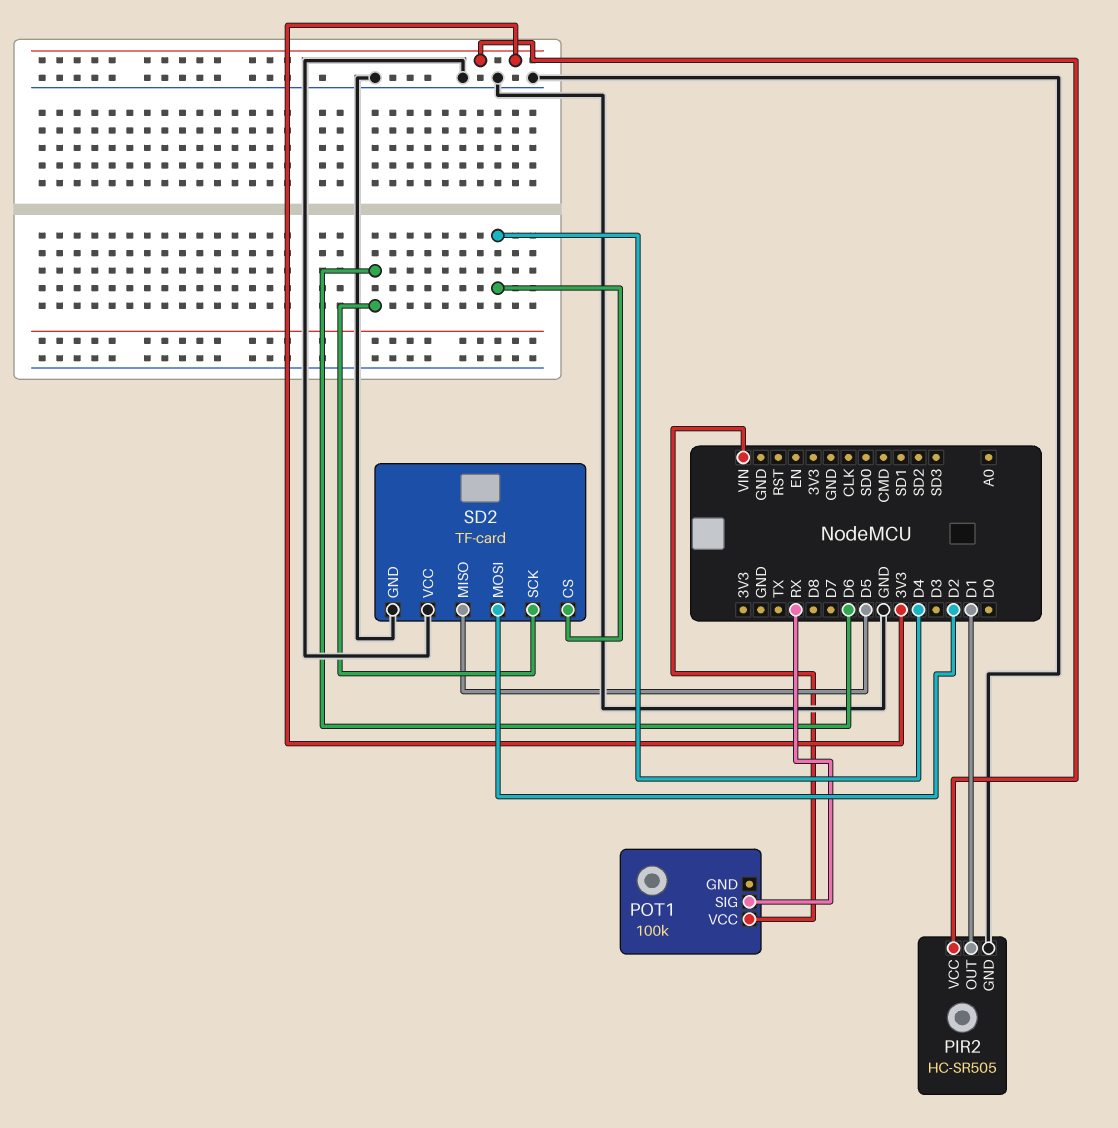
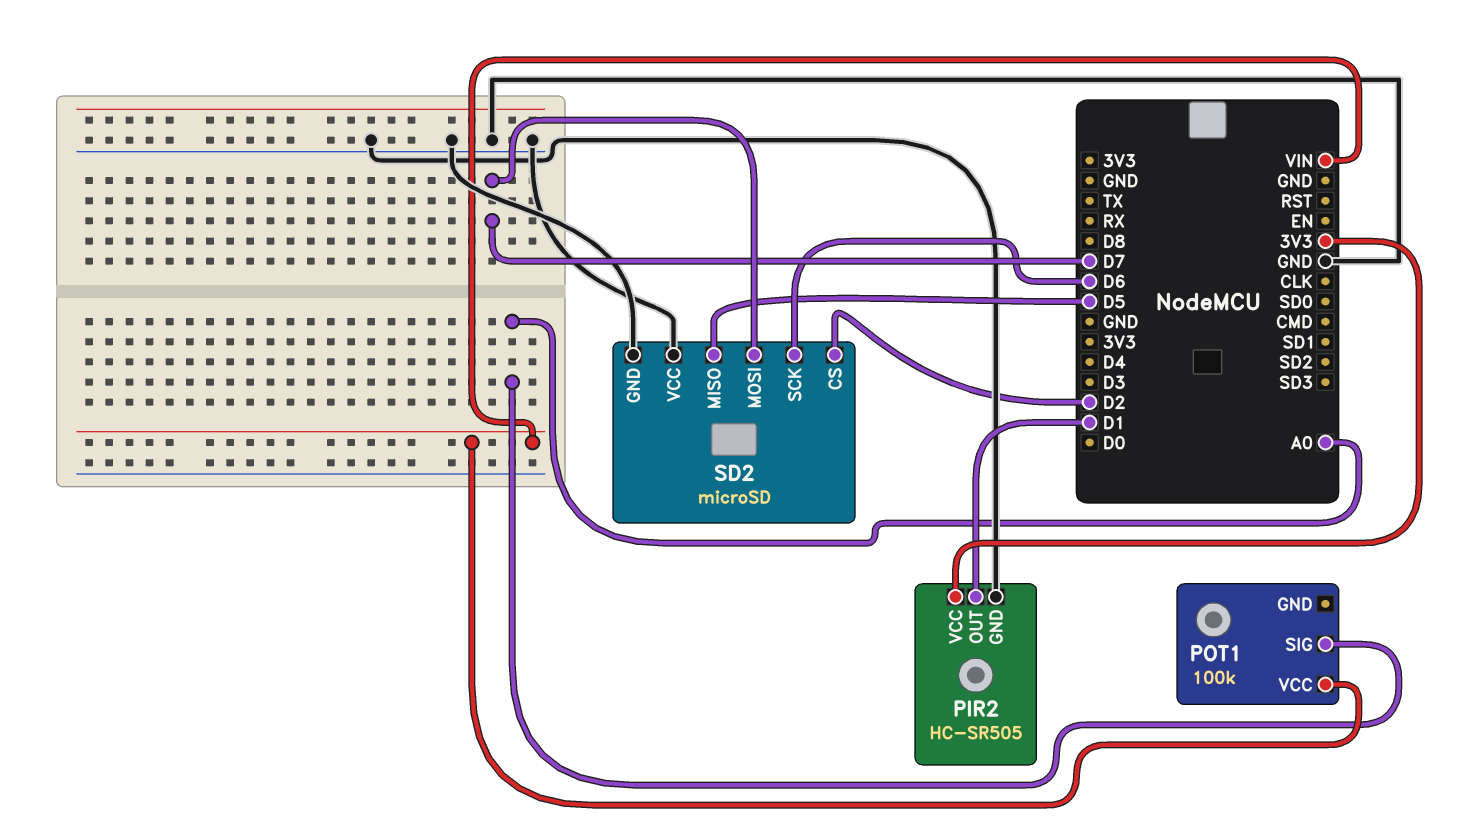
POT1 pin SIG: RX -> A0
SD2: TF-card -> microSD
SD2 pin CS: D4 -> D2
SD2 pin MOSI: D2 -> D7

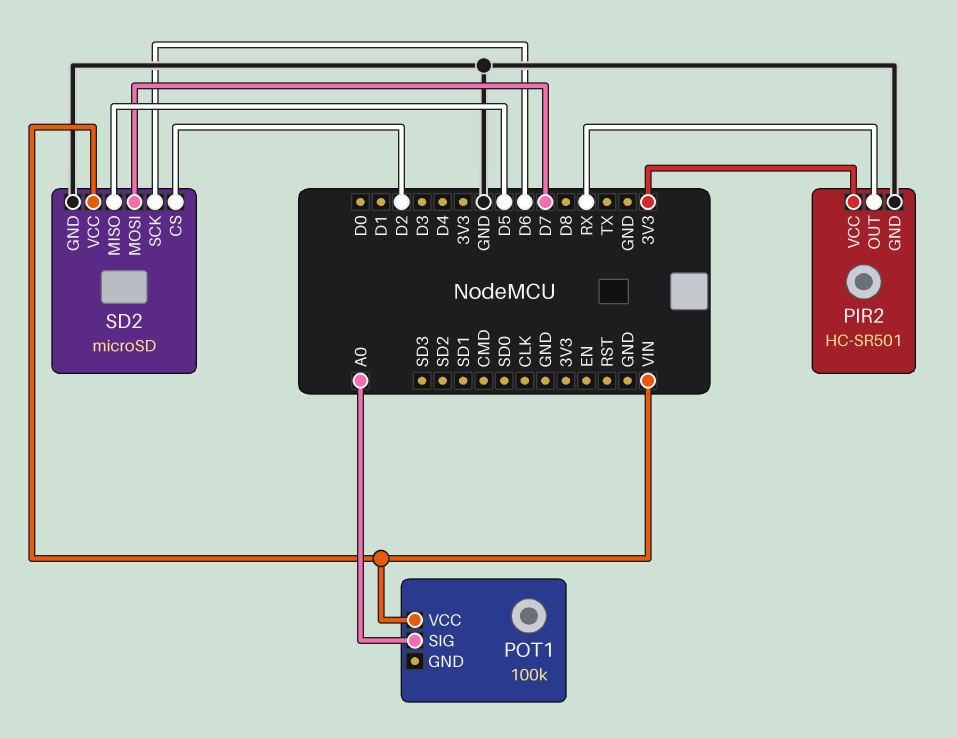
PIR2: HC-SR505 -> HC-SR501
PIR2 pin OUT: D1 -> RX
SD2 pin VCC: GND -> VIN

